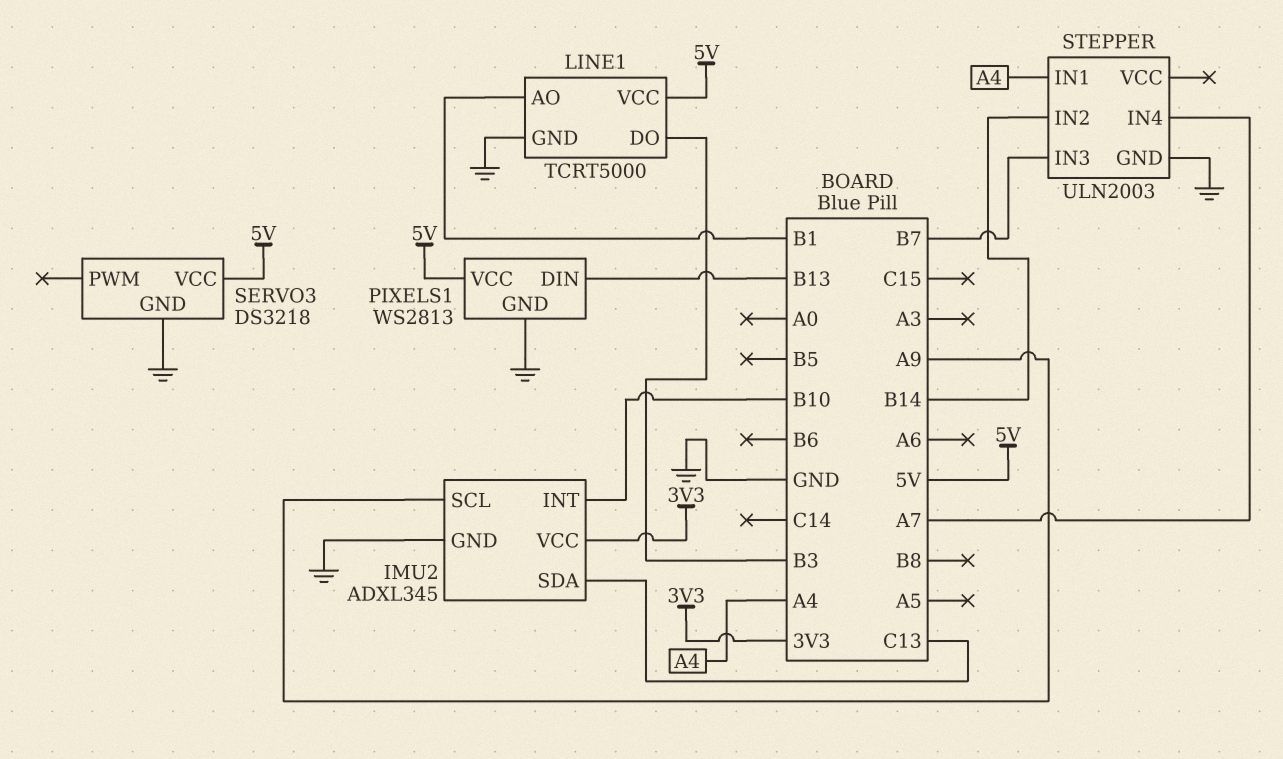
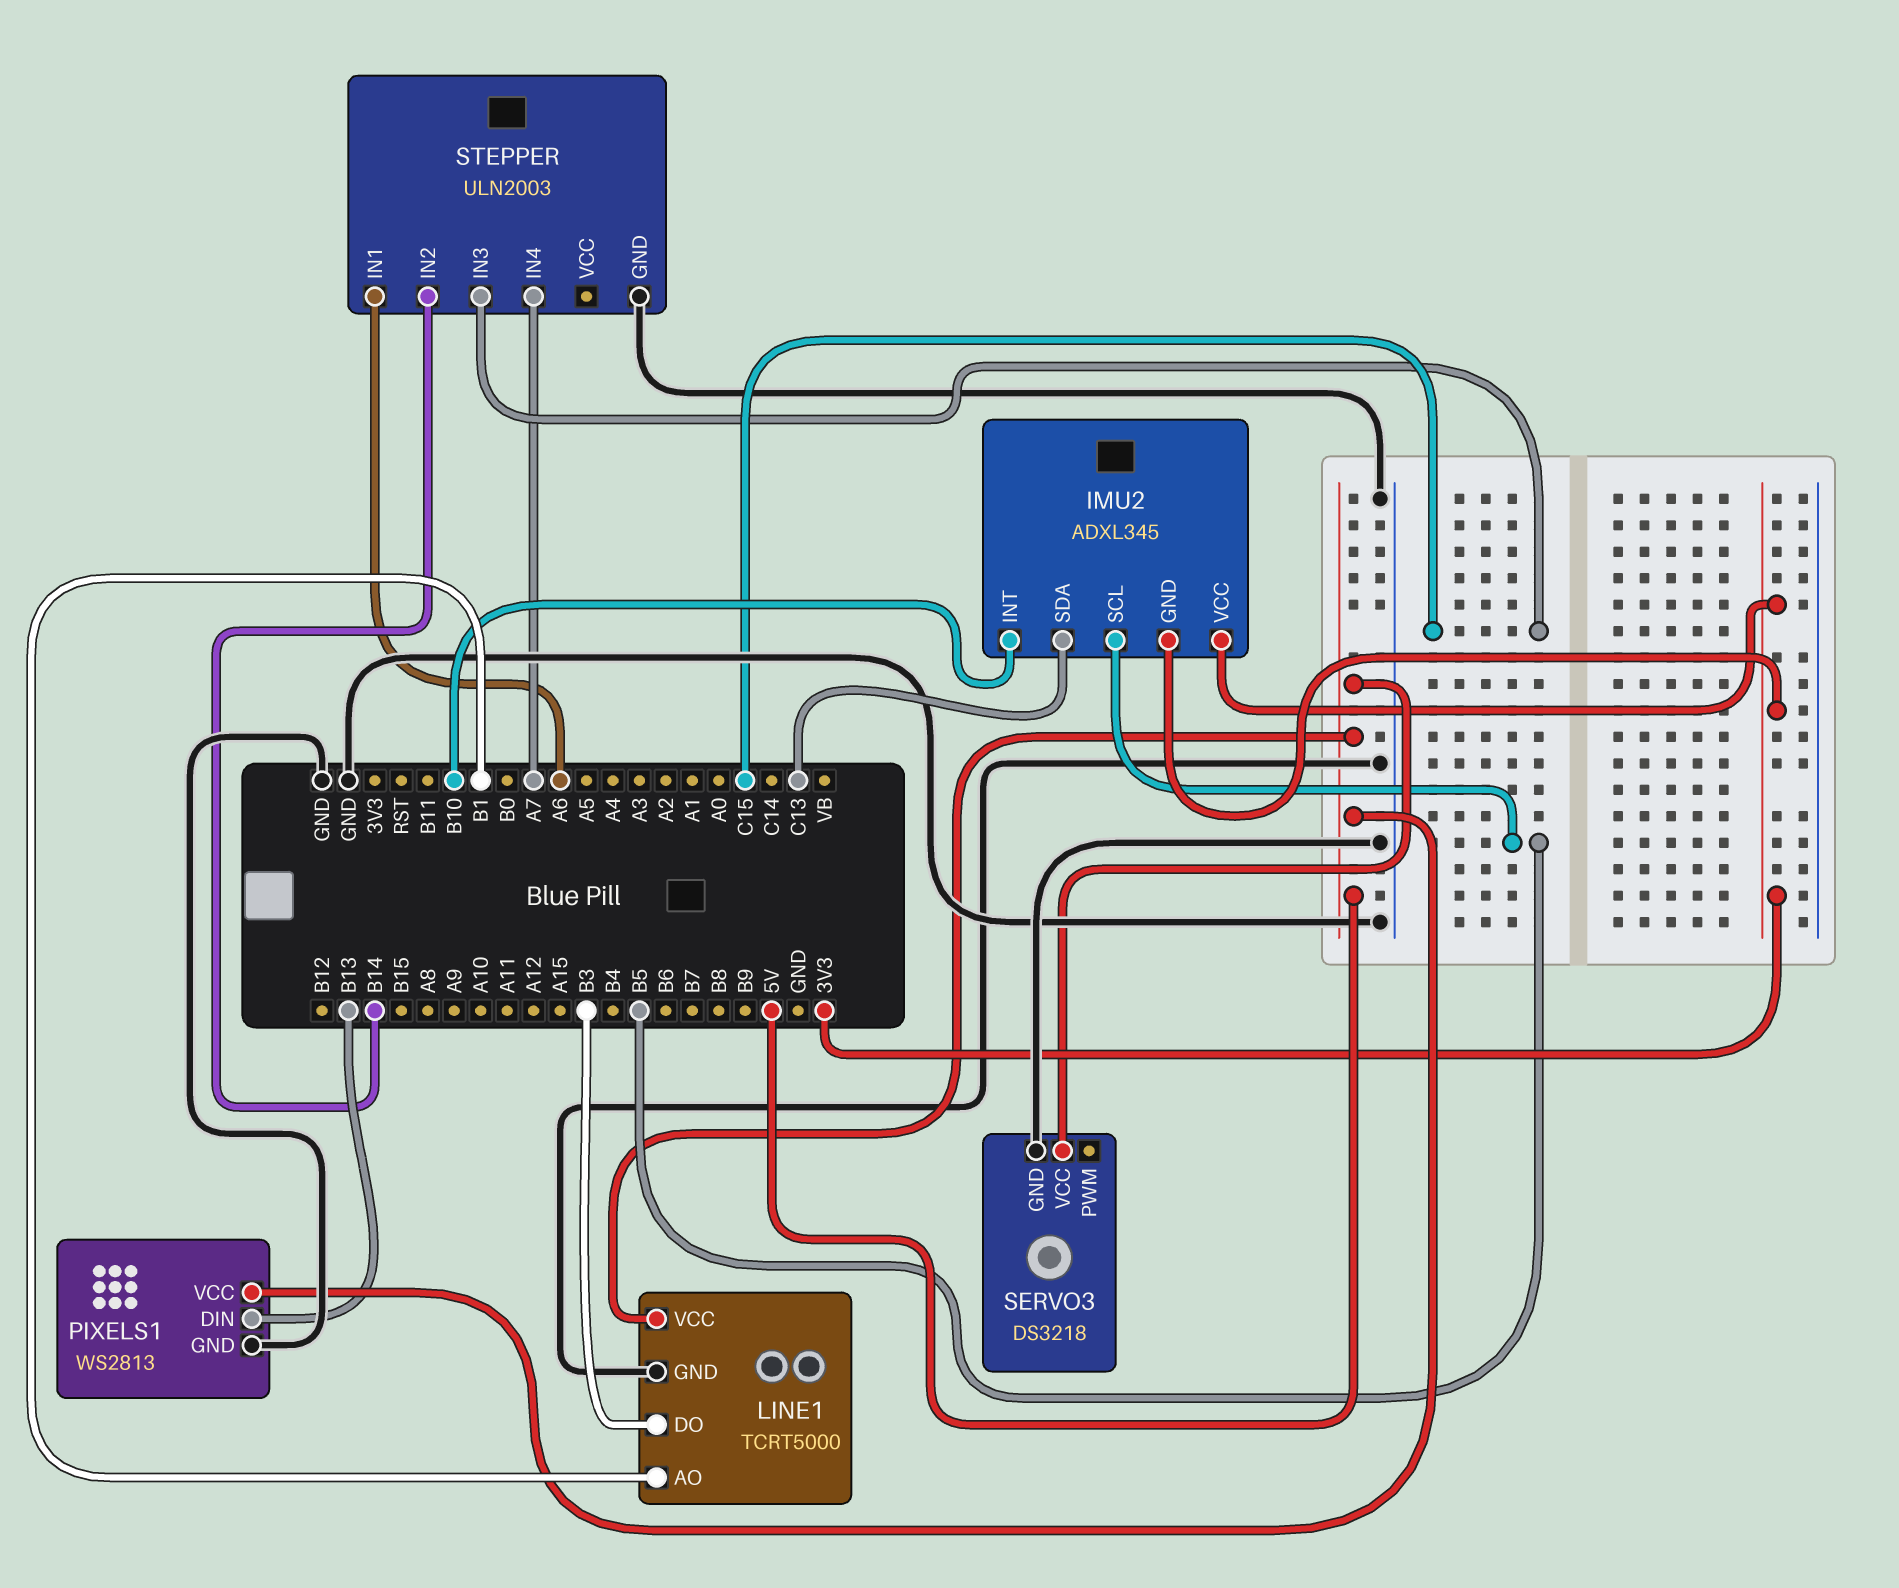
IMU2 pin GND: GND -> 3V3
IMU2 pin SCL: A9 -> B5
STEPPER pin IN1: A4 -> A6
STEPPER pin IN3: B7 -> C15

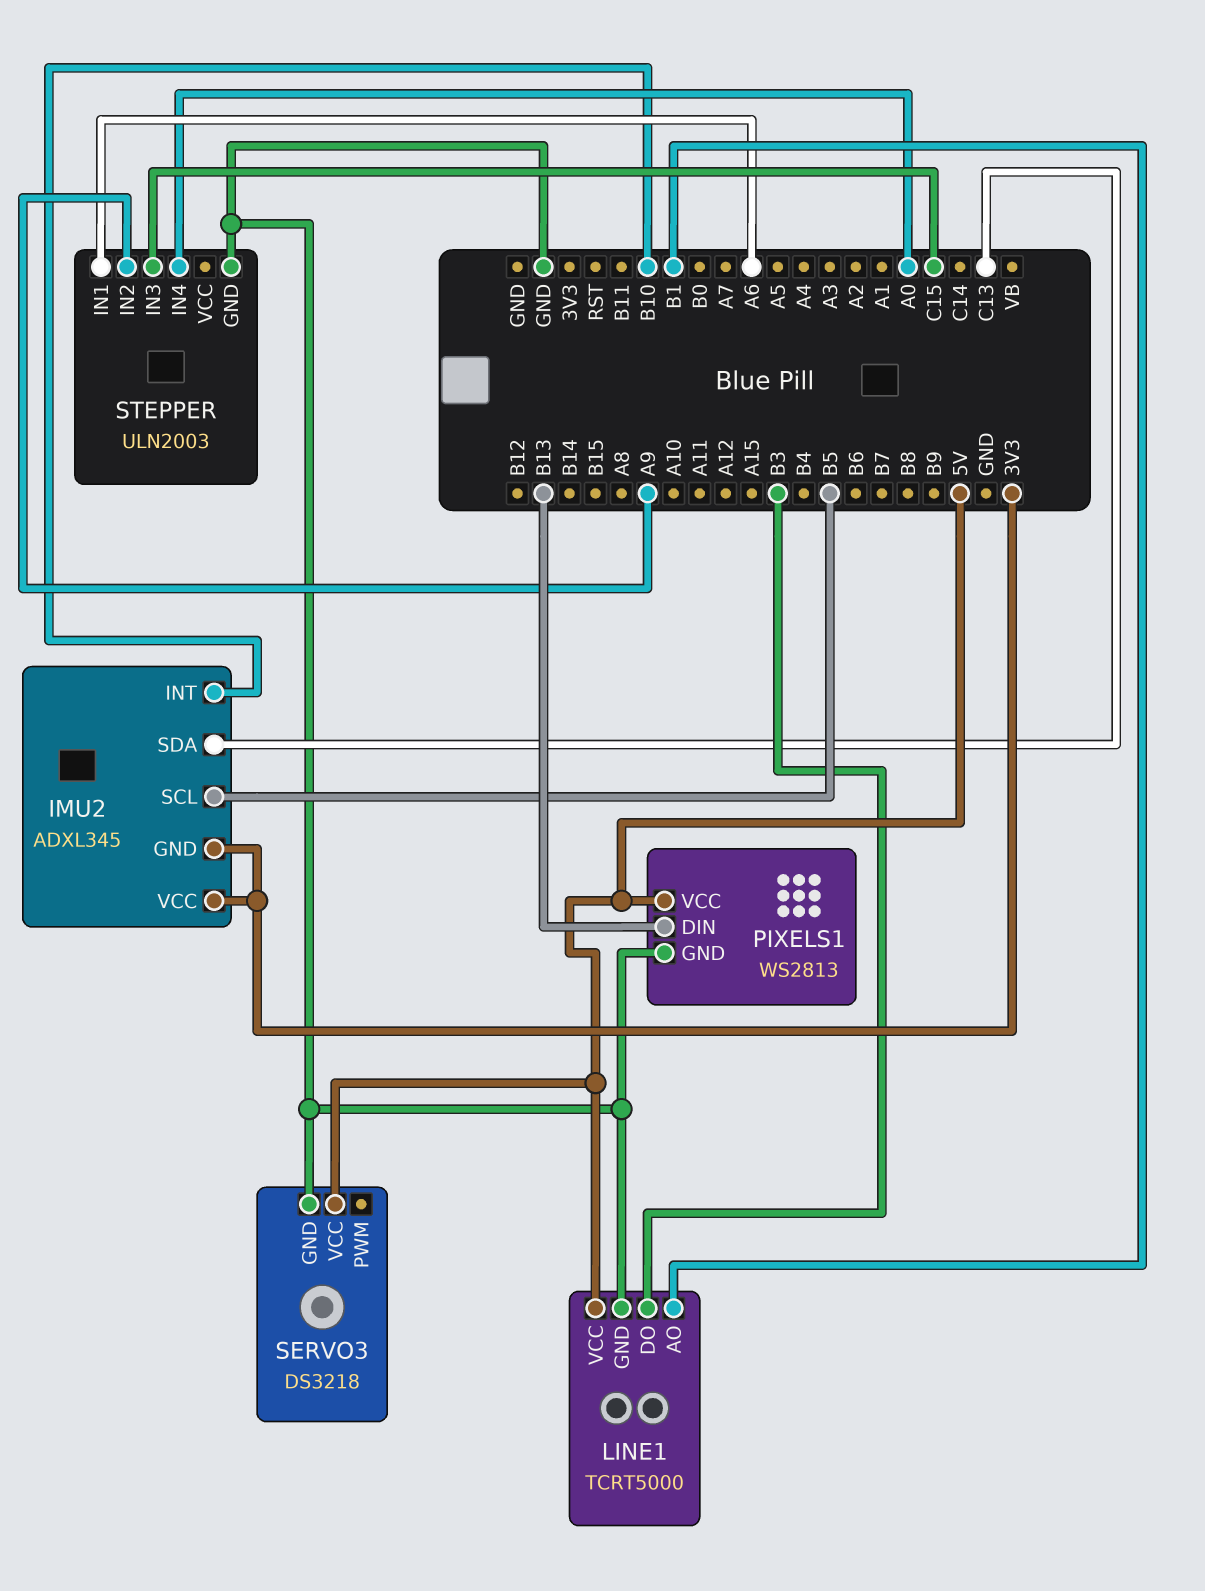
STEPPER pin IN2: B14 -> A9
STEPPER pin IN4: A7 -> A0

